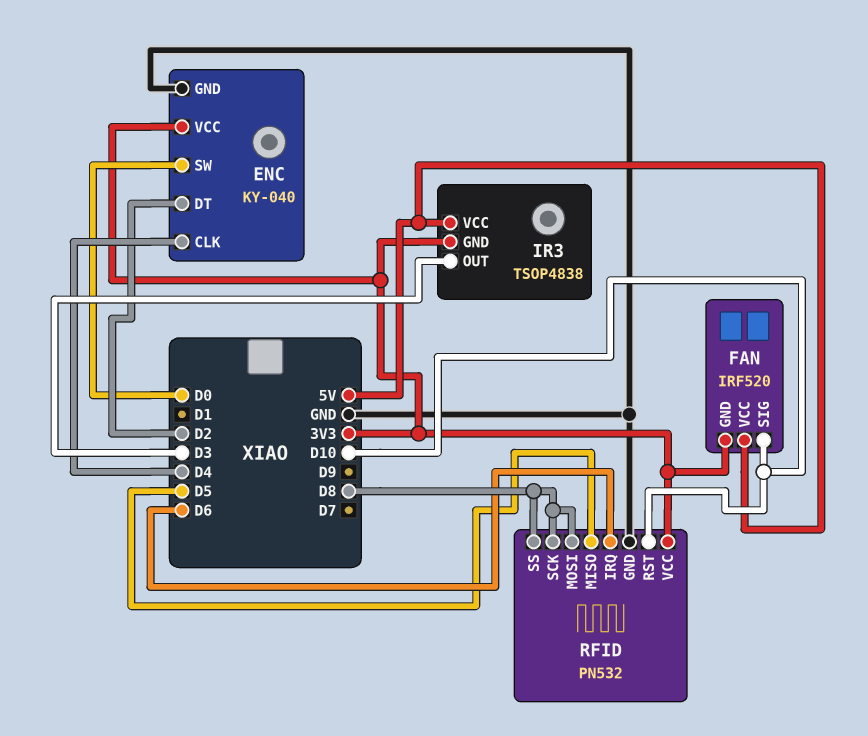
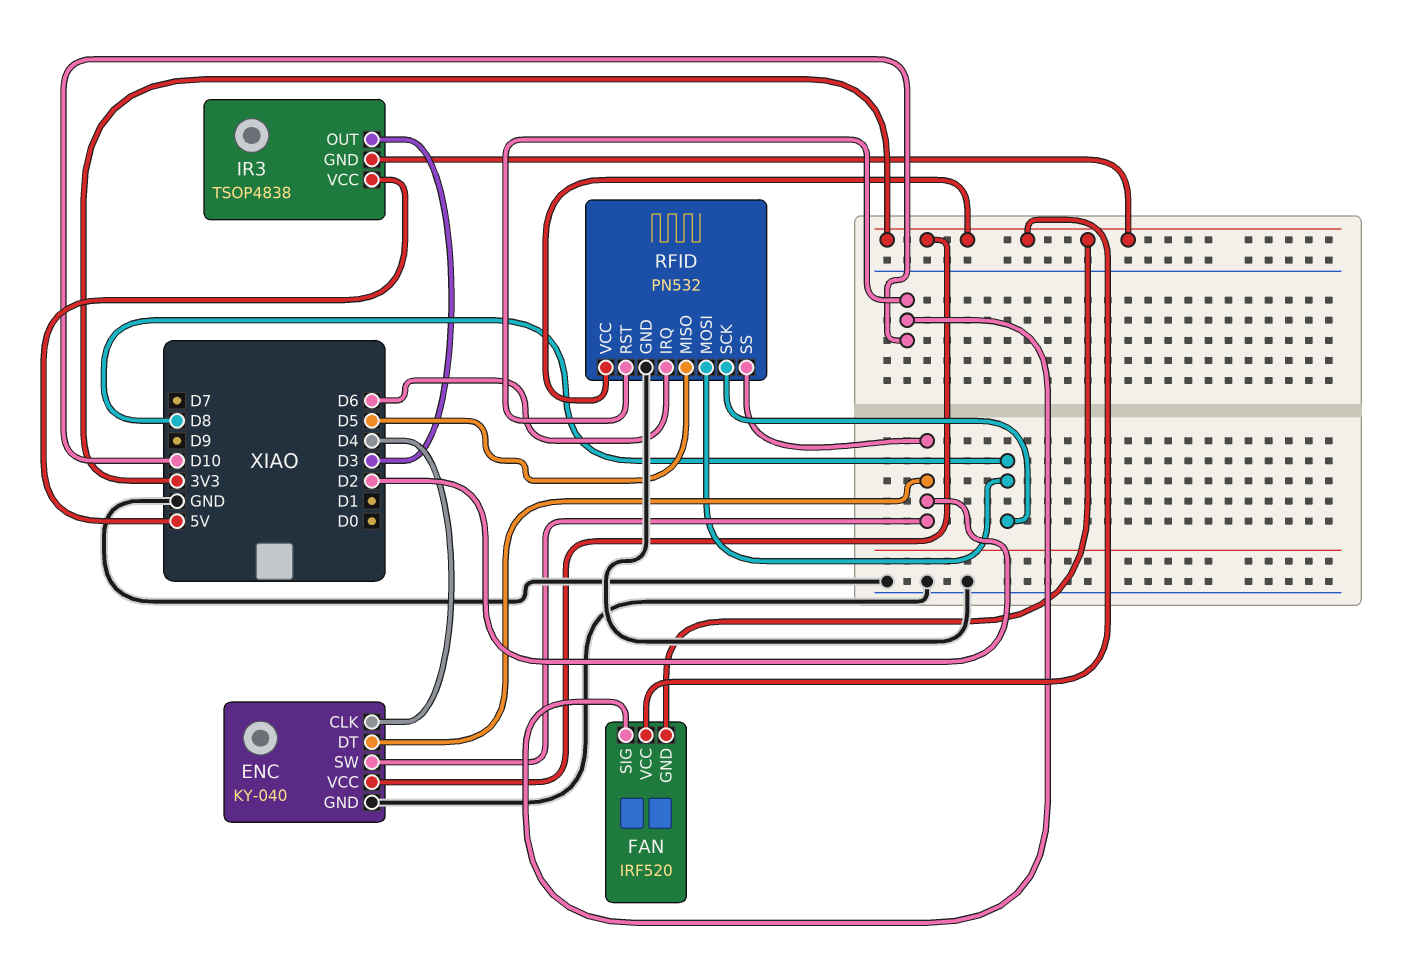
ENC pin SW: D0 -> D2
FAN pin VCC: 5V -> 3V3
RFID pin SS: D8 -> D2

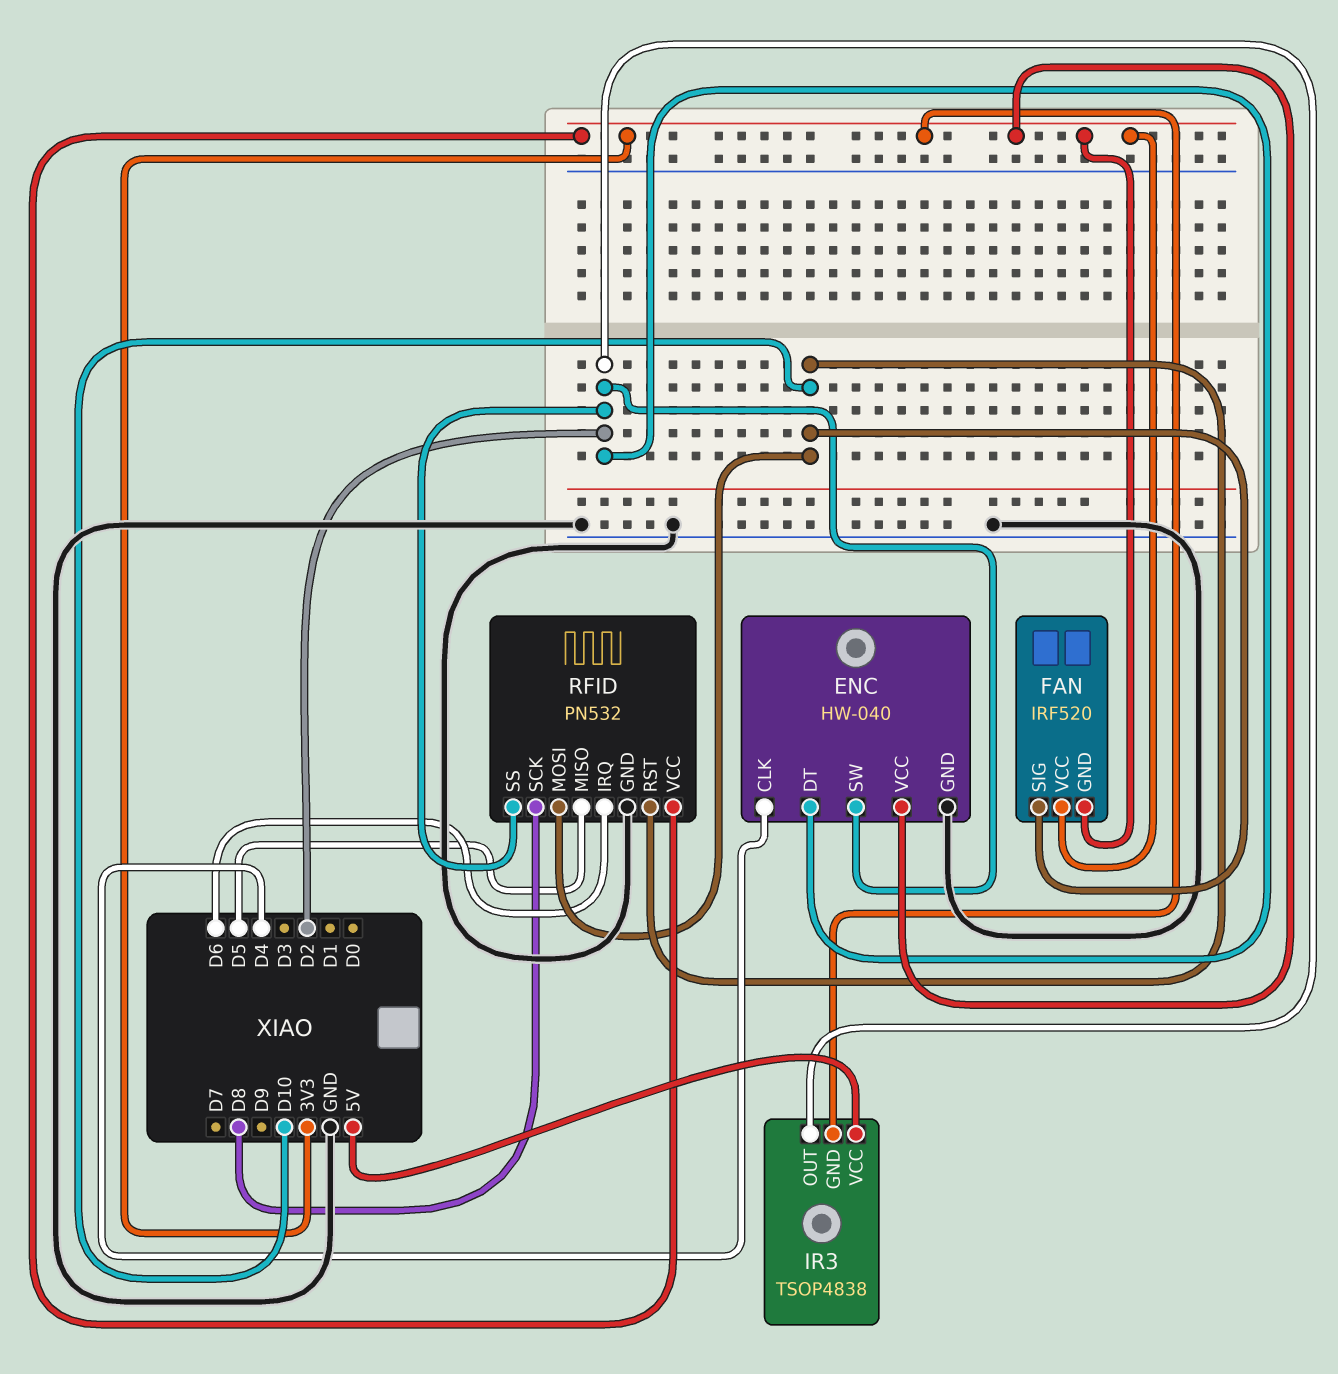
ENC: KY-040 -> HW-040
IR3 pin OUT: D3 -> D2
RFID pin MOSI: D8 -> D10

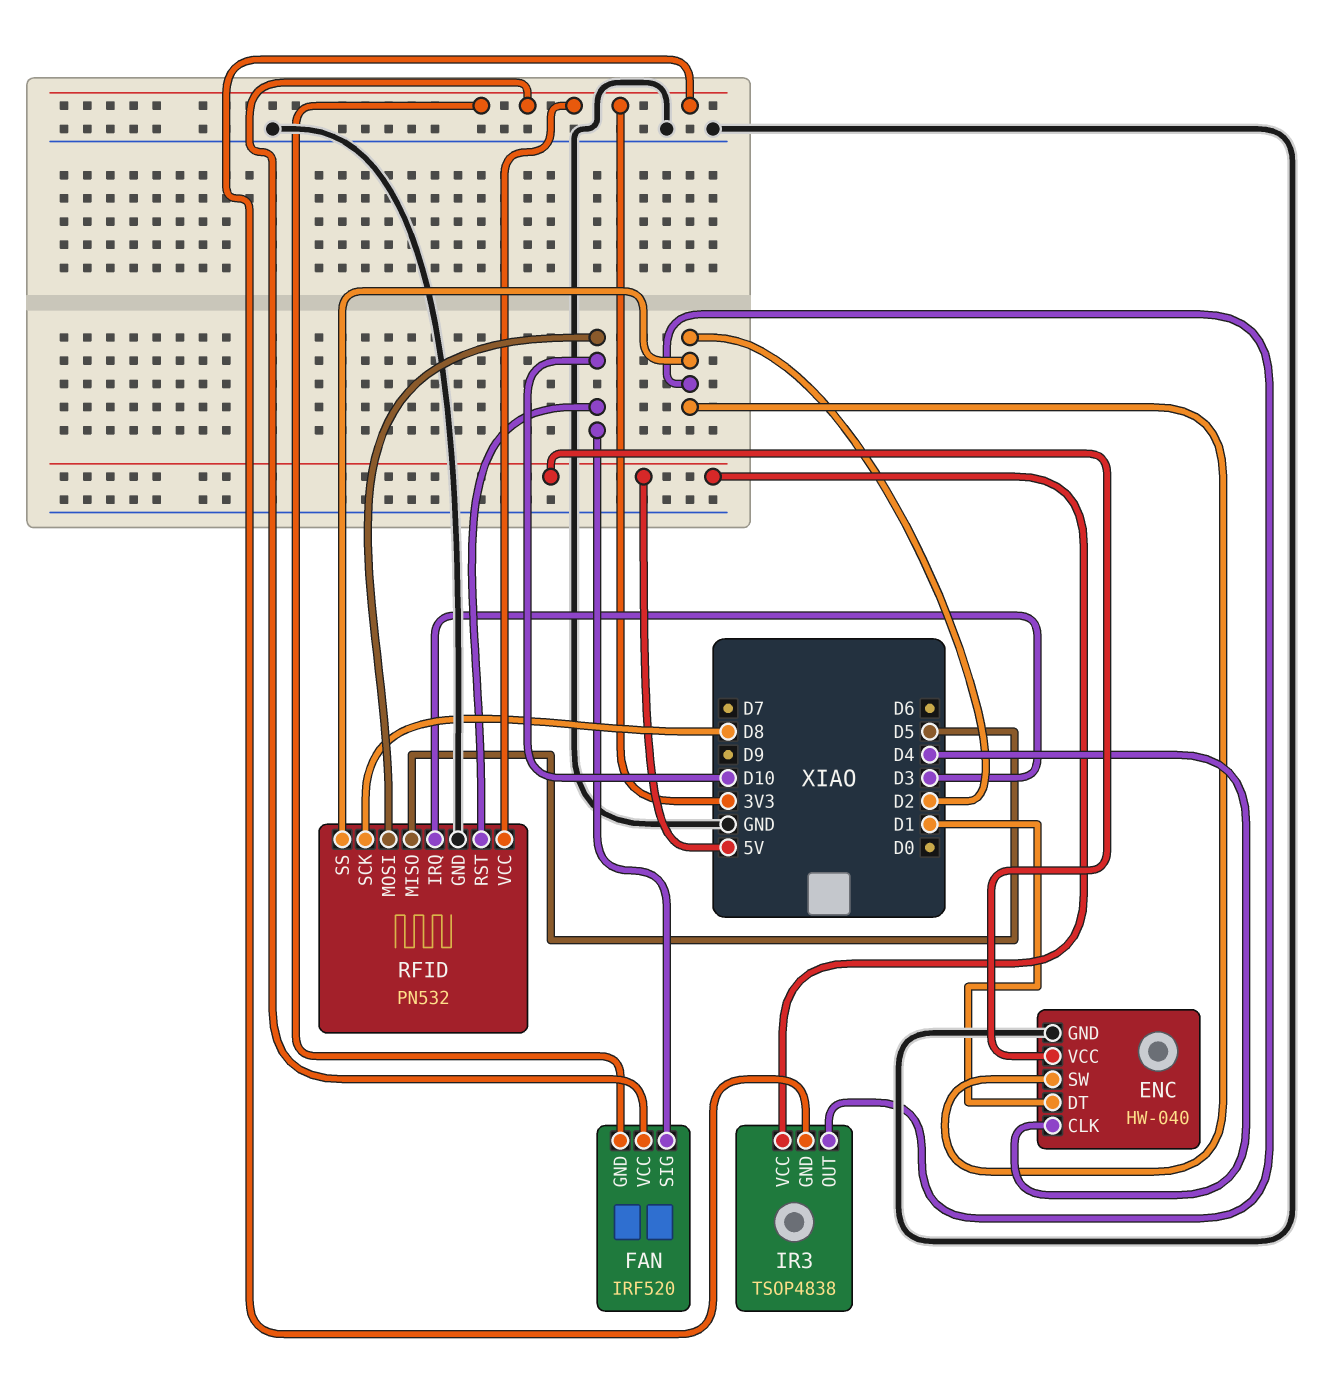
ENC pin DT: D2 -> D1
ENC pin VCC: 3V3 -> 5V
RFID pin IRQ: D6 -> D3

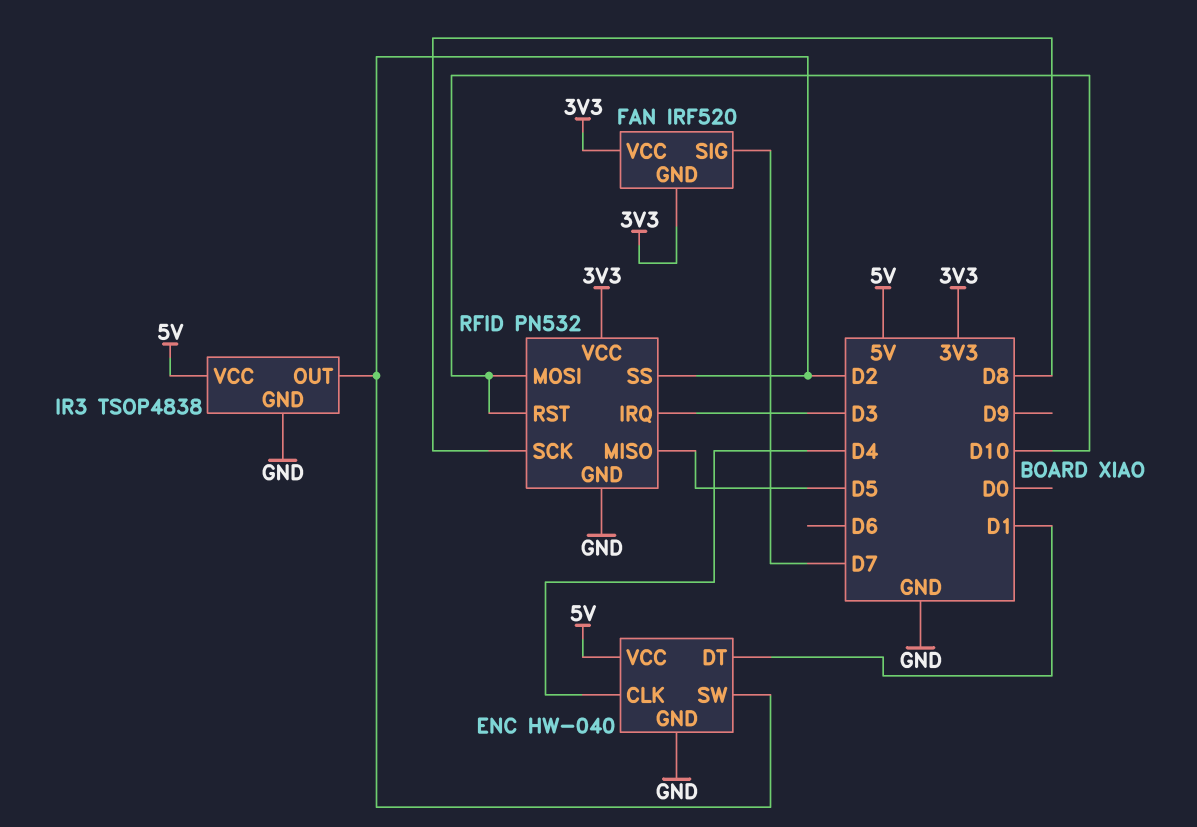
FAN pin SIG: D10 -> D7
IR3 pin GND: 3V3 -> GND

